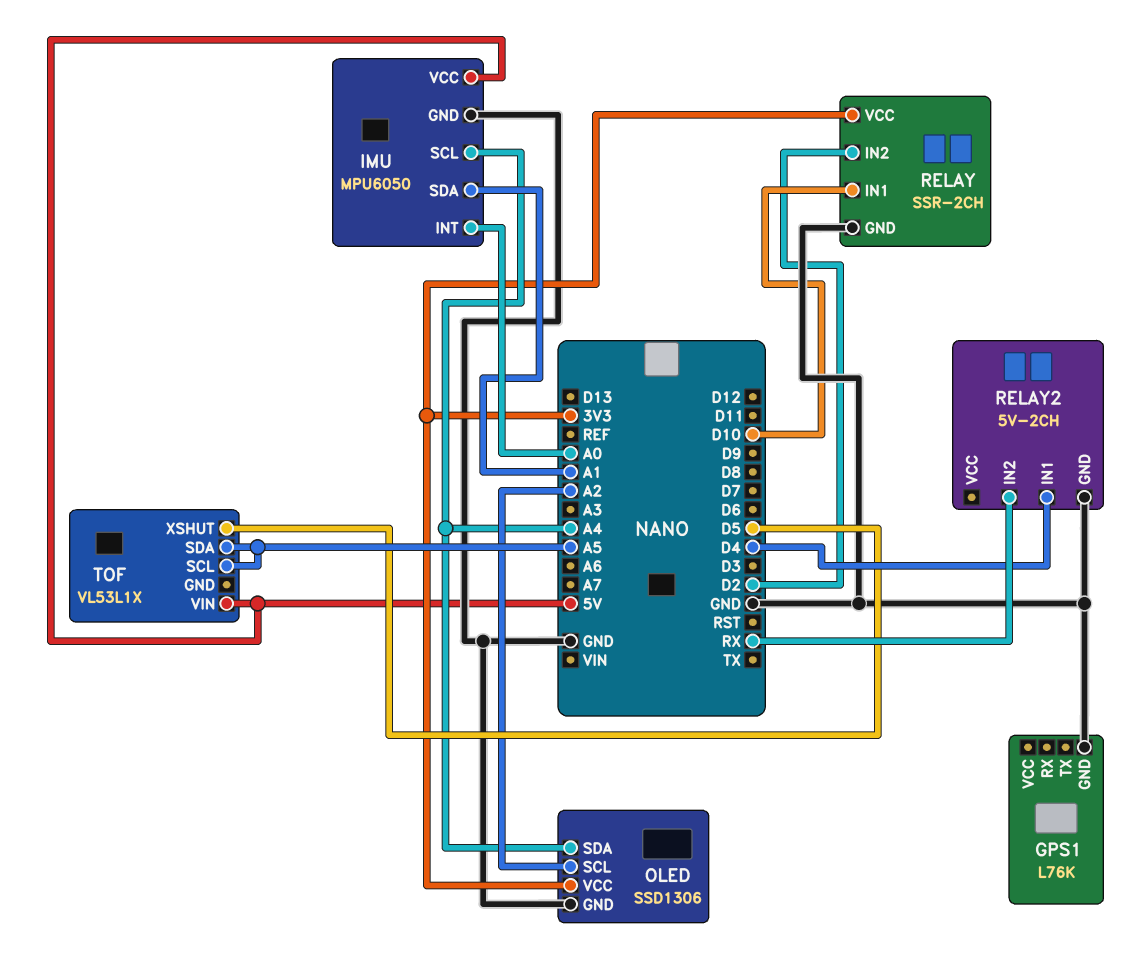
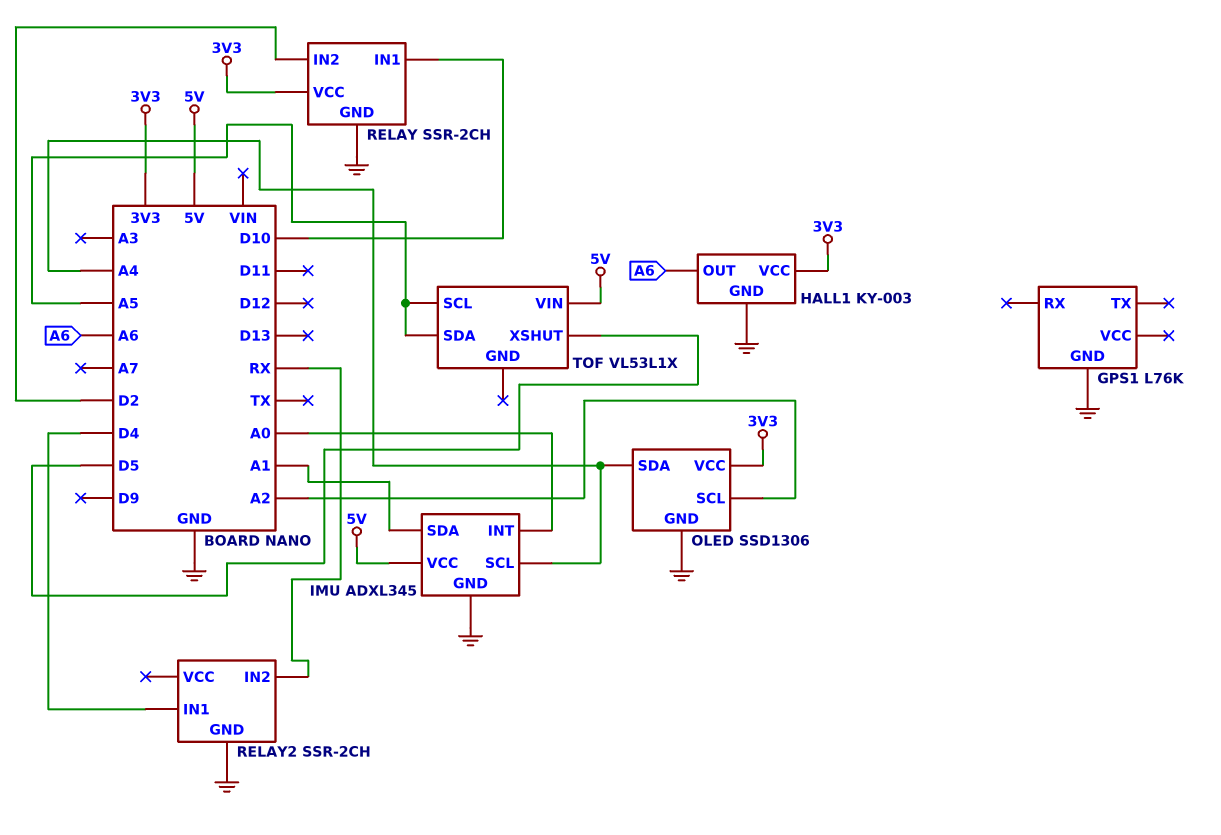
HALL1: none -> KY-003
HALL1 pin GND: none -> GND
HALL1 pin OUT: none -> A6
HALL1 pin VCC: none -> 3V3
IMU: MPU6050 -> ADXL345
RELAY2: 5V-2CH -> SSR-2CH

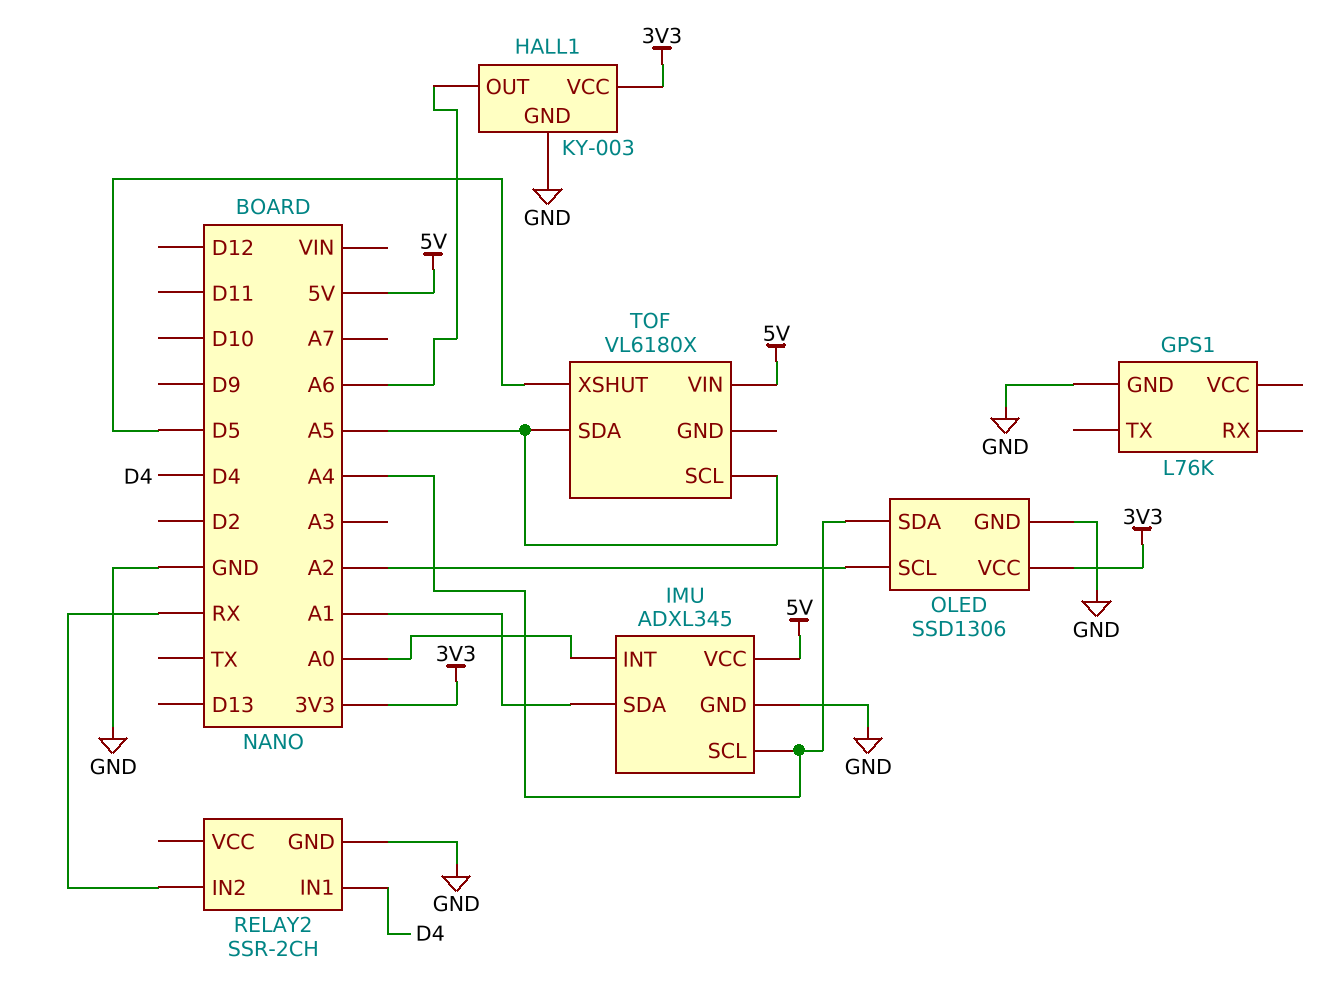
RELAY: SSR-2CH -> none
RELAY pin GND: GND -> none
RELAY pin IN1: D10 -> none
RELAY pin IN2: D2 -> none
RELAY pin VCC: 3V3 -> none
TOF: VL53L1X -> VL6180X

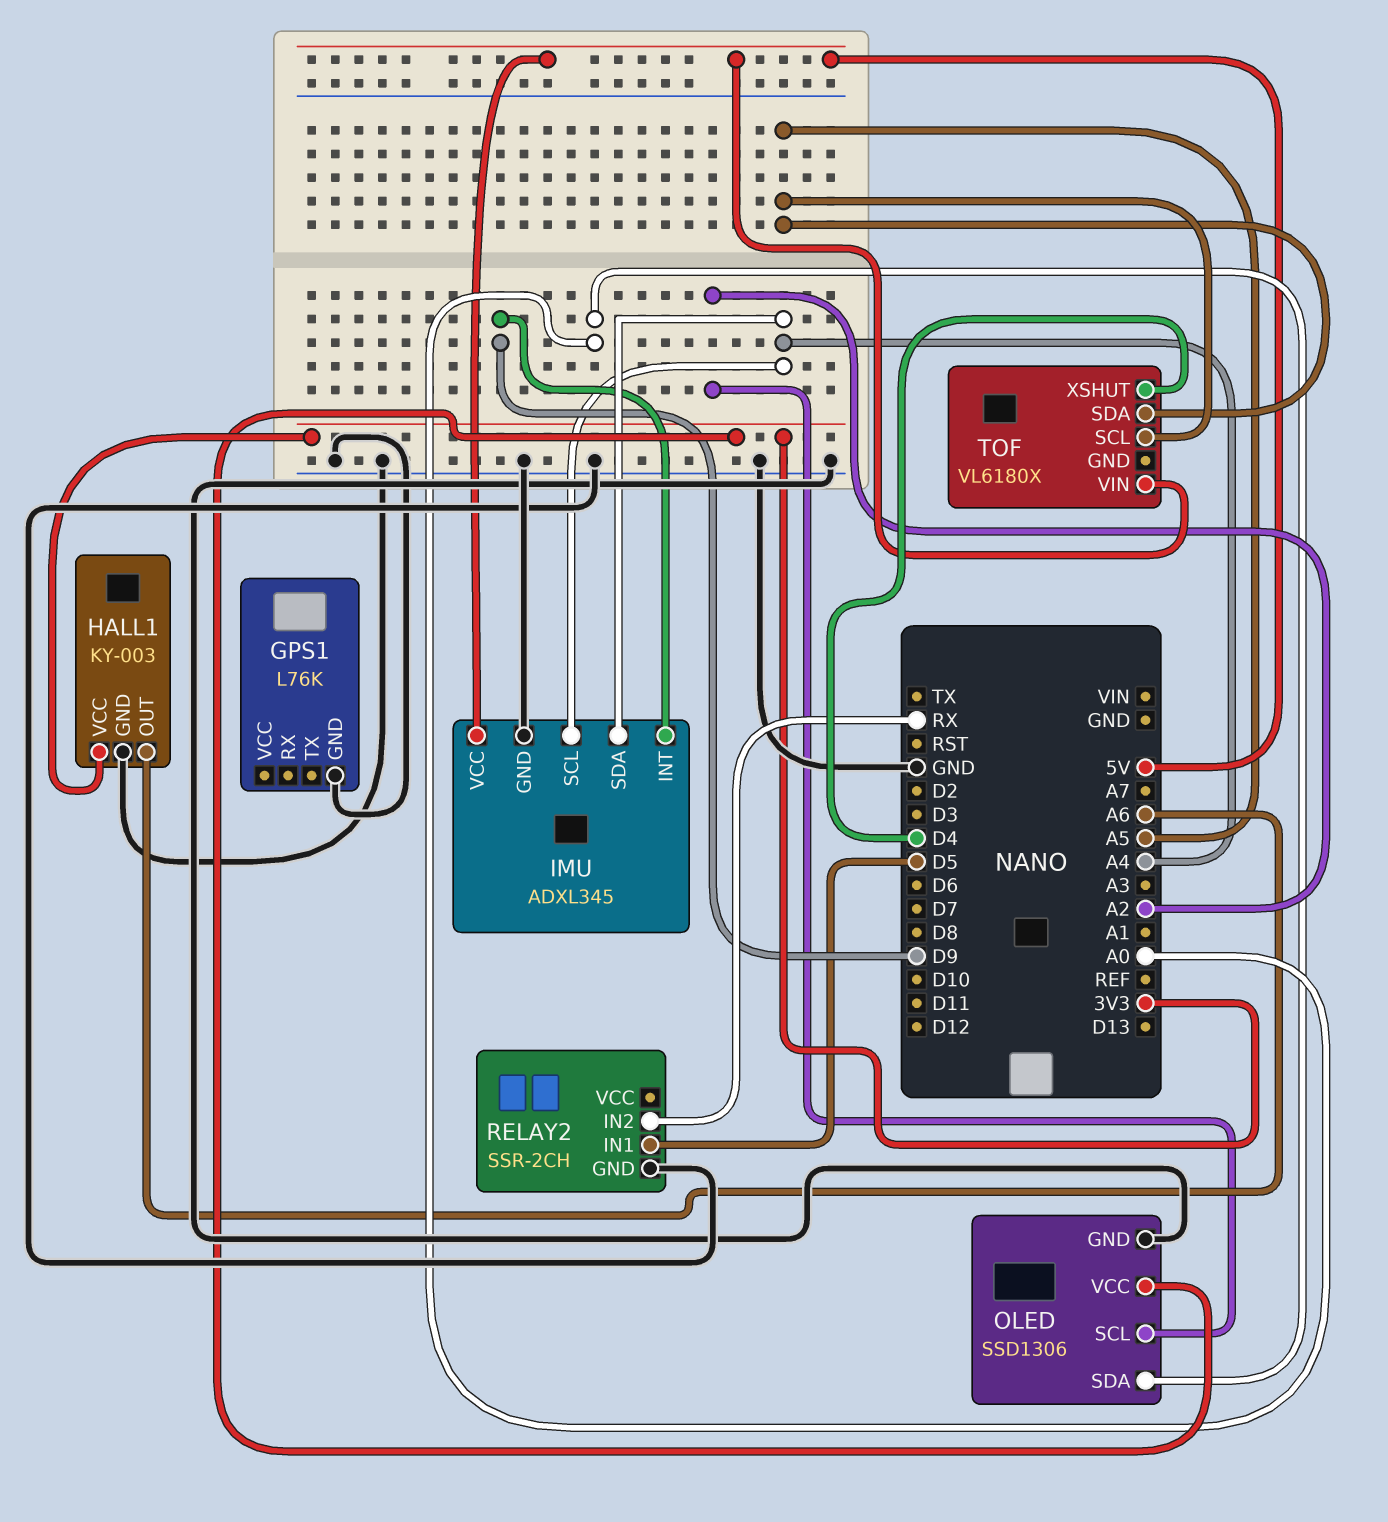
IMU pin INT: A0 -> D9
IMU pin SDA: A1 -> A4
OLED pin SDA: A4 -> A0
RELAY2 pin IN1: D4 -> D5
TOF pin XSHUT: D5 -> D4

